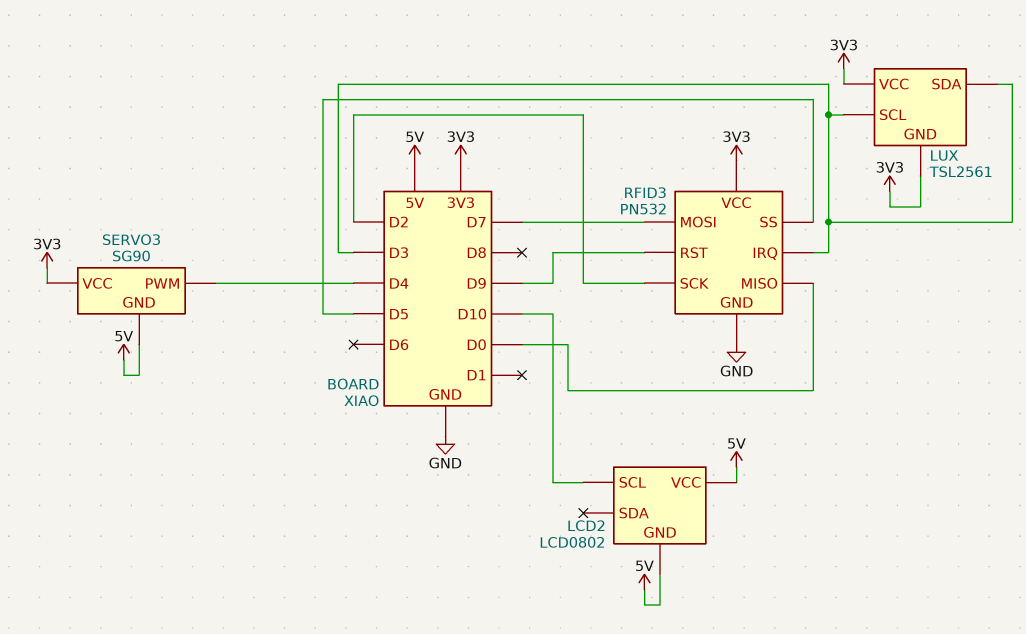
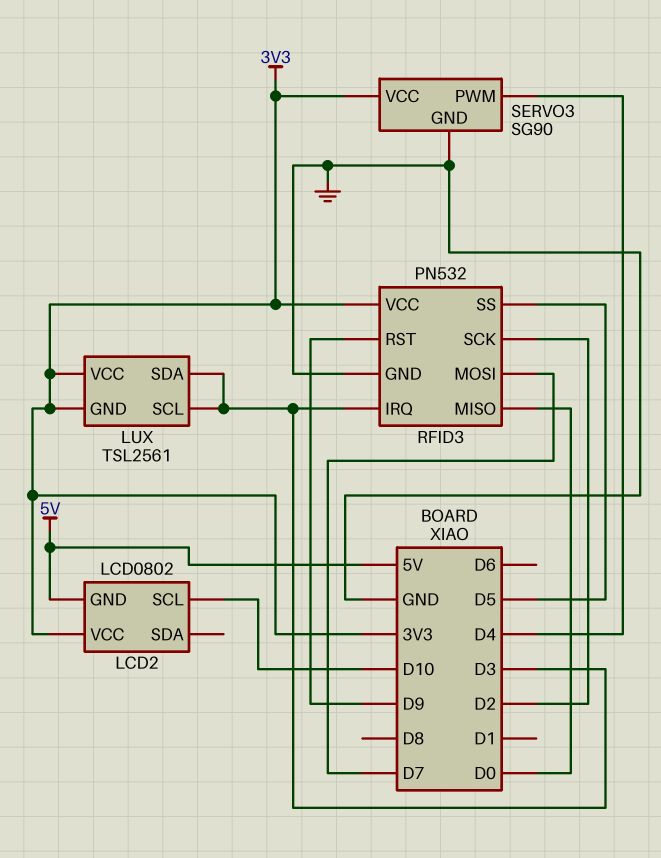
LCD2 pin VCC: 5V -> 3V3
SERVO3 pin GND: 5V -> GND

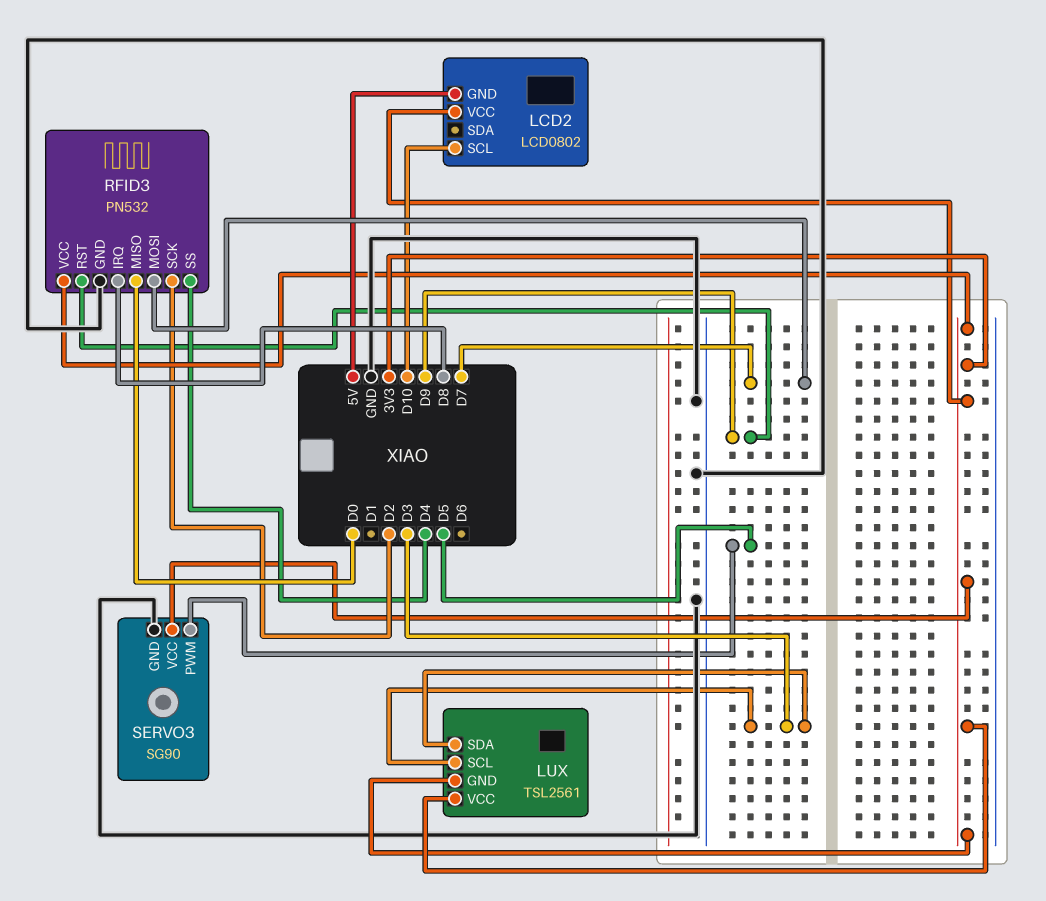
RFID3 pin IRQ: D3 -> D8
RFID3 pin SS: D5 -> D4
SERVO3 pin PWM: D4 -> D5

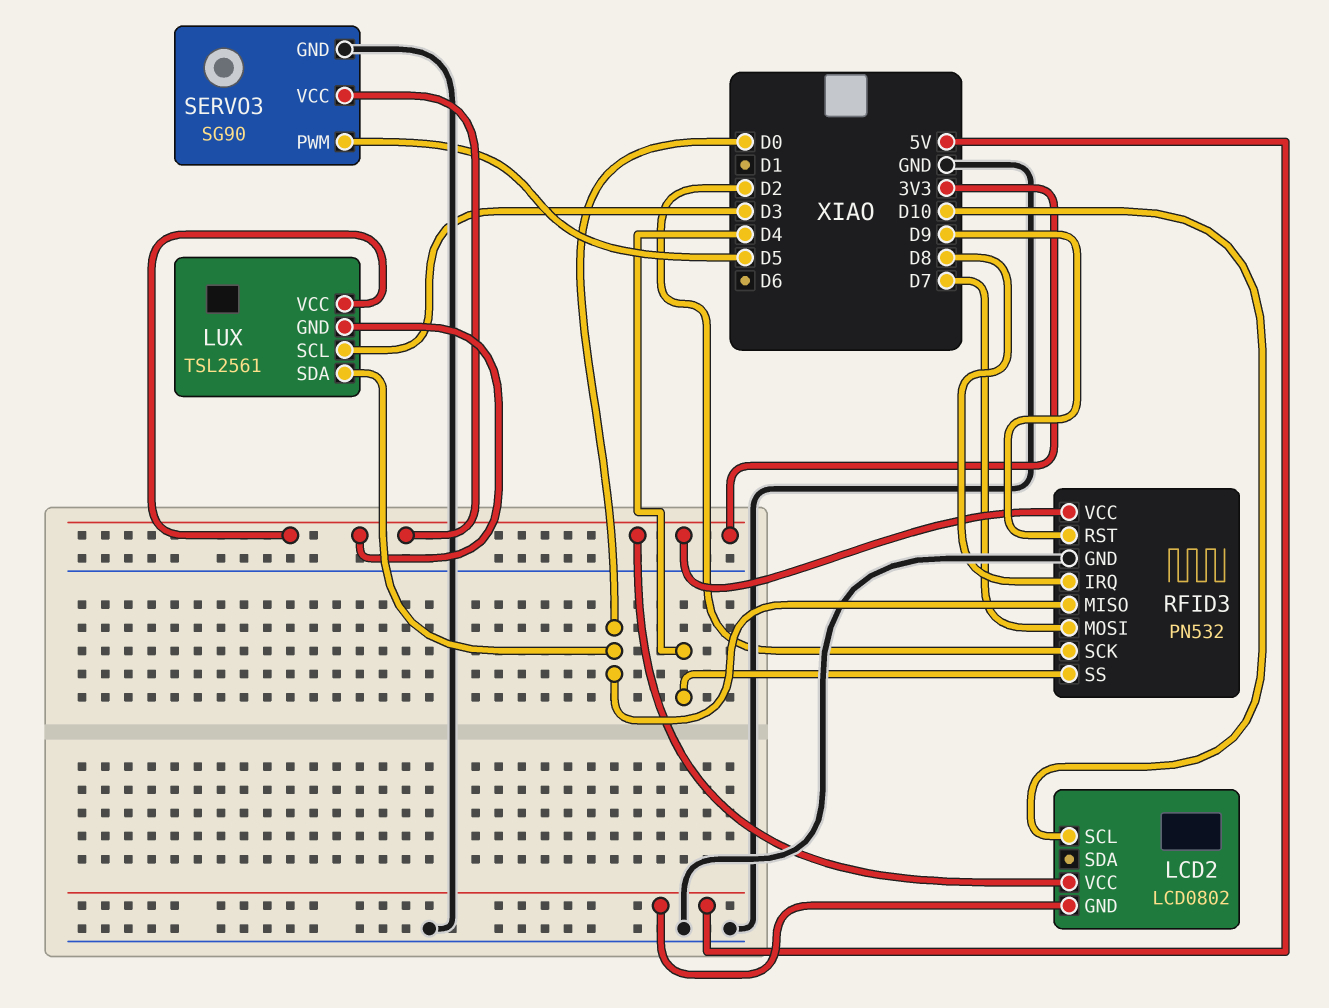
LUX pin SDA: D3 -> D0

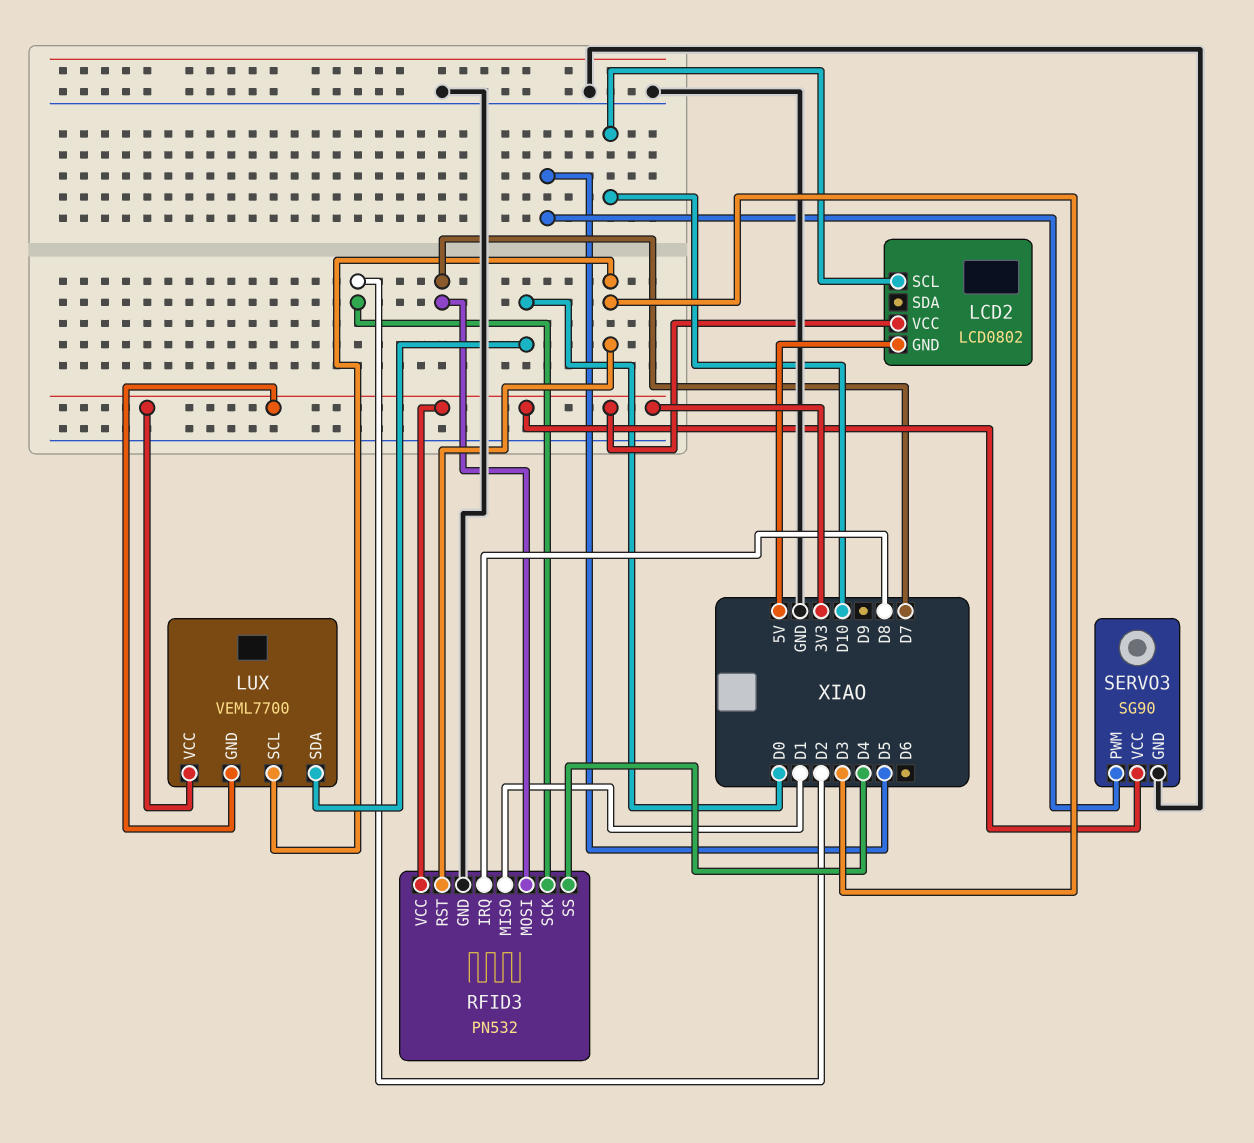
LUX: TSL2561 -> VEML7700
RFID3 pin MISO: D0 -> D1
RFID3 pin RST: D9 -> D3

